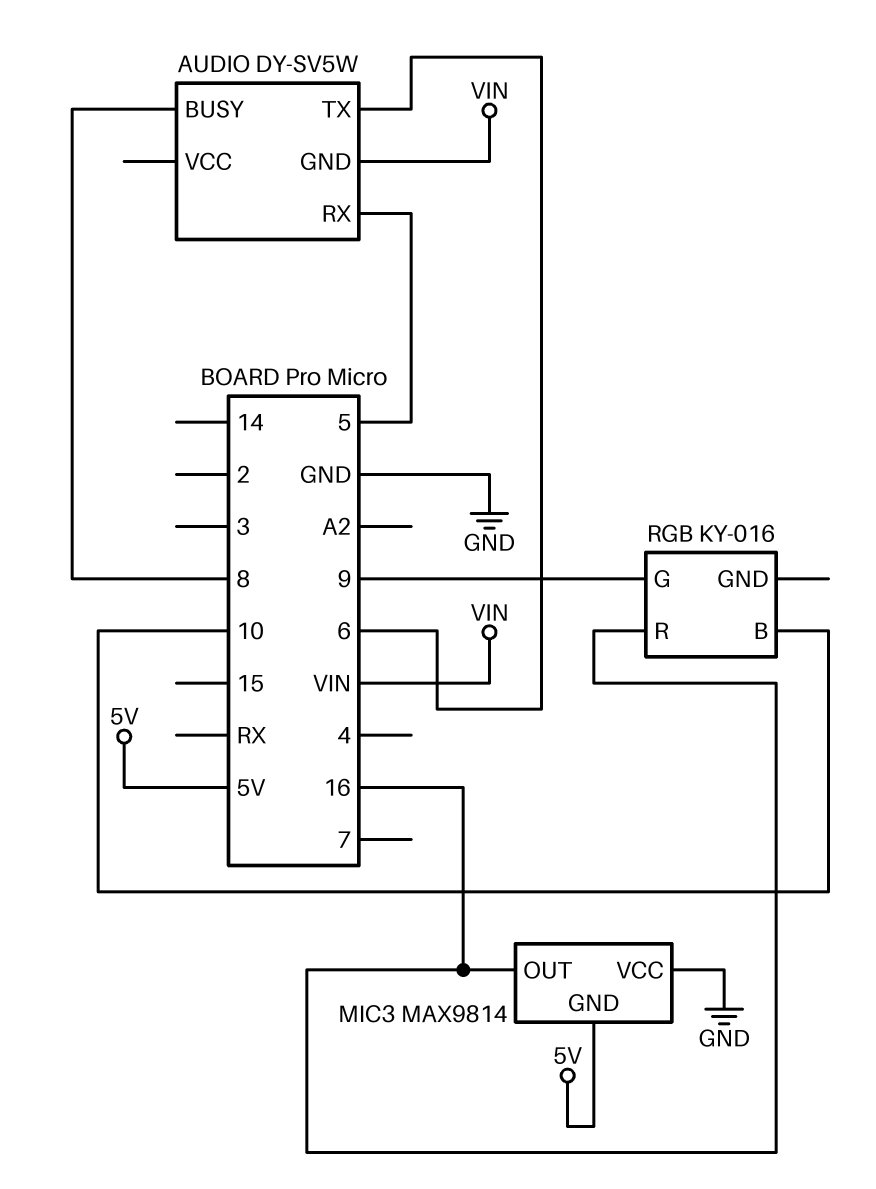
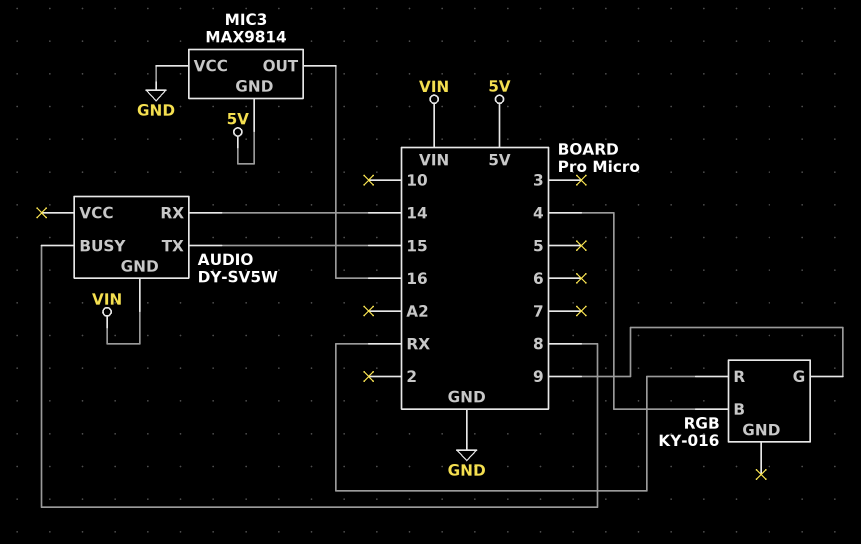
AUDIO pin RX: 5 -> 14
AUDIO pin TX: 6 -> 15
RGB pin B: 10 -> 4
RGB pin R: 16 -> RX

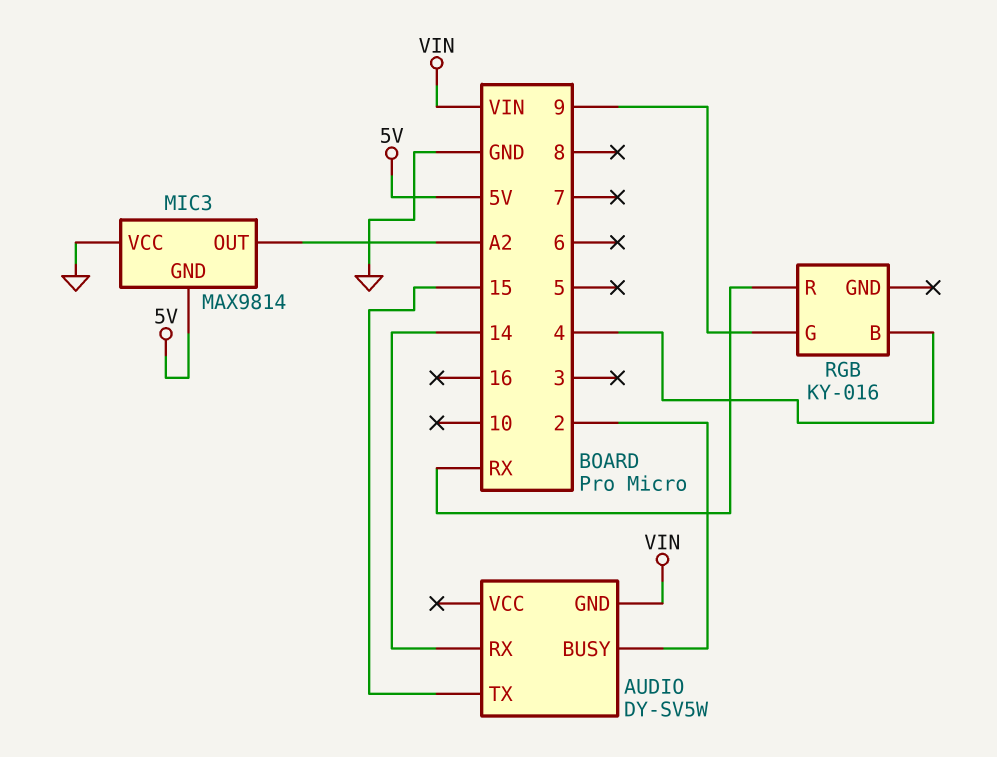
AUDIO pin BUSY: 8 -> 2
MIC3 pin OUT: 16 -> A2

